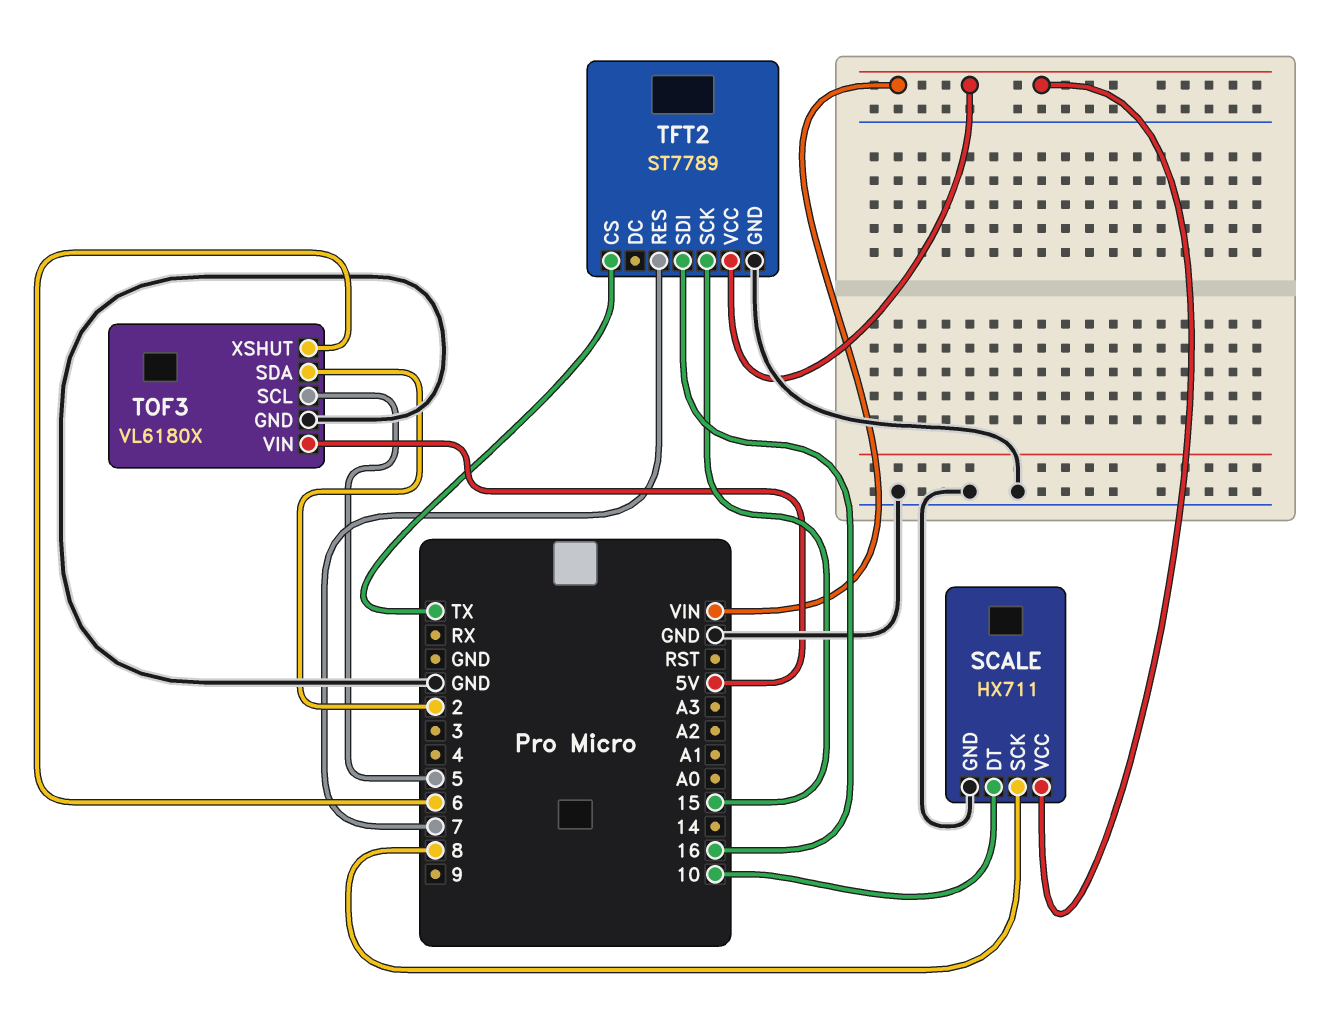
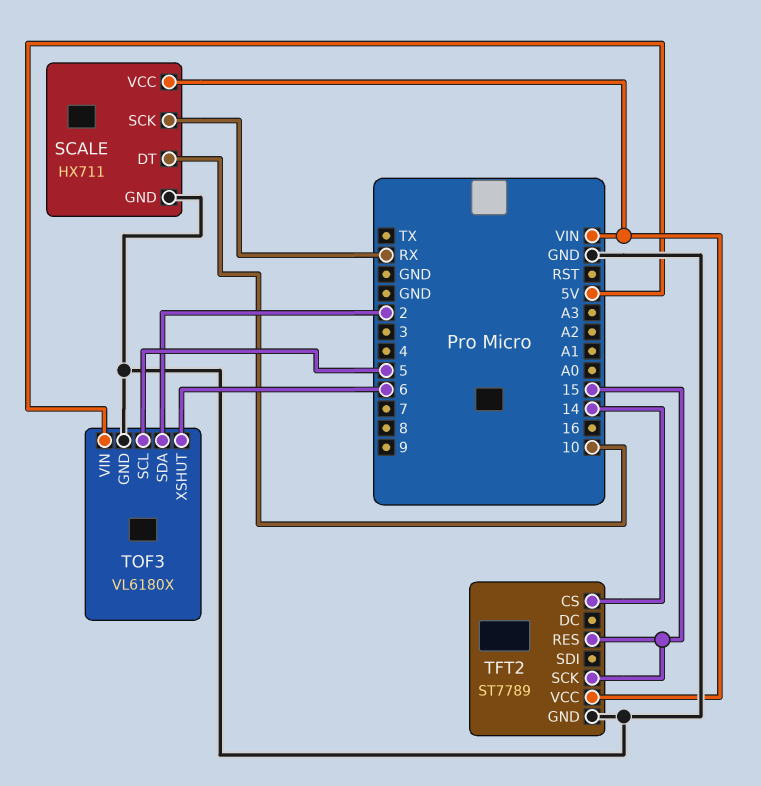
SCALE pin SCK: 8 -> RX
TFT2 pin CS: TX -> 14
TFT2 pin RES: 7 -> 15
TFT2 pin SDI: 16 -> none

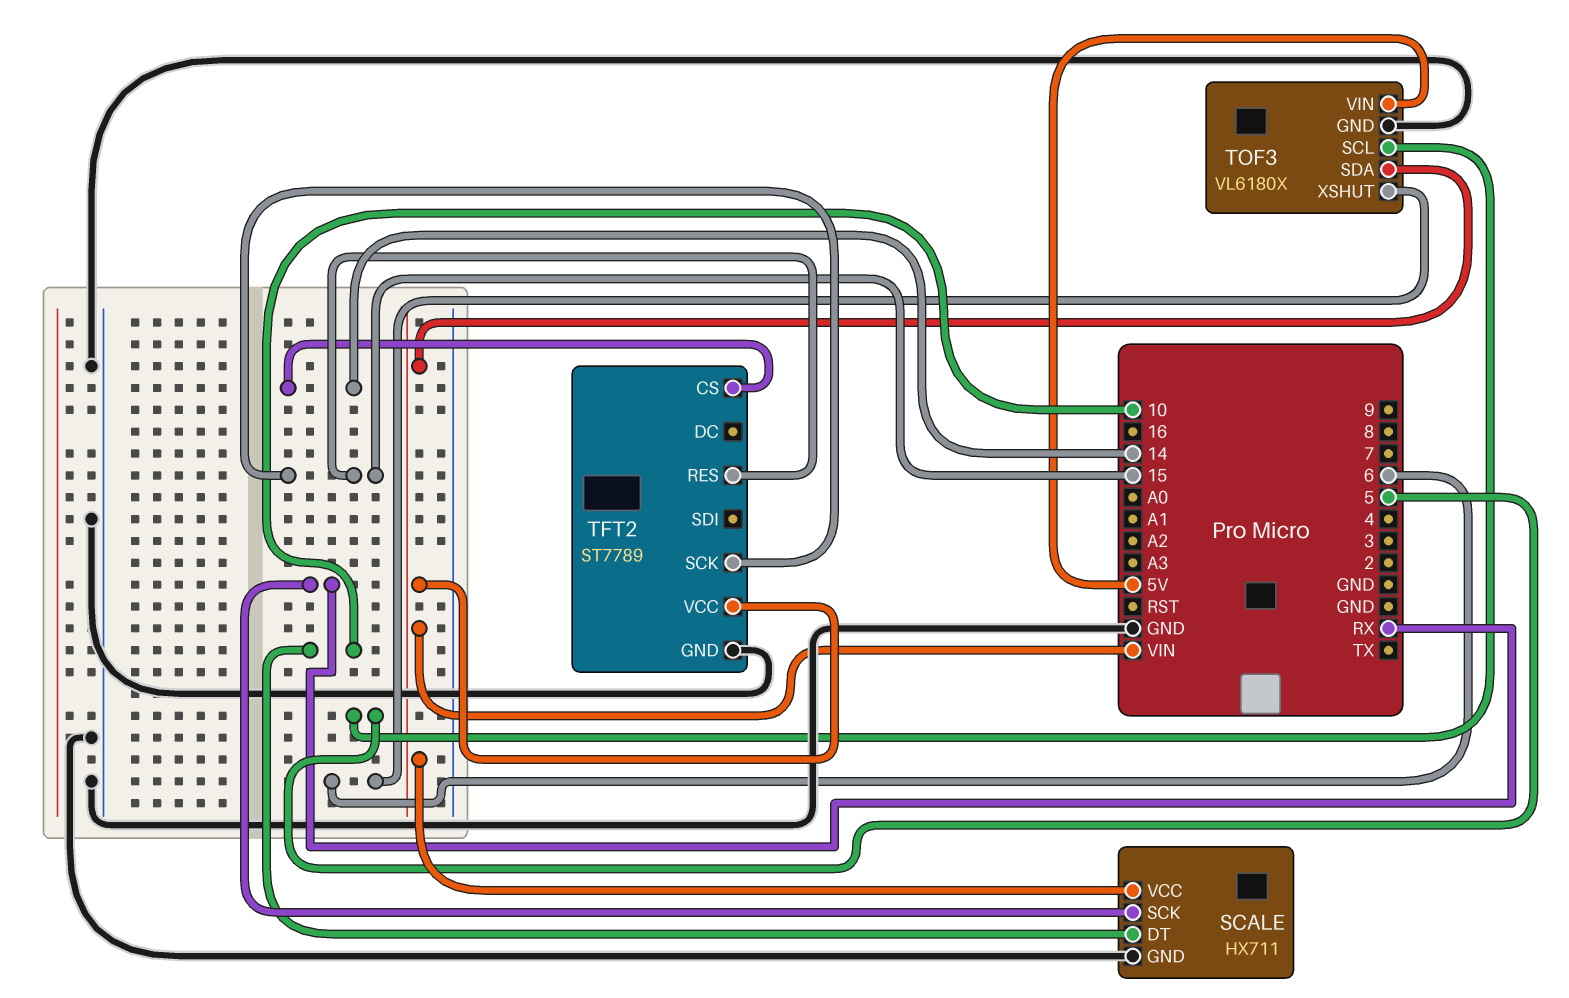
TOF3 pin SDA: 2 -> VIN

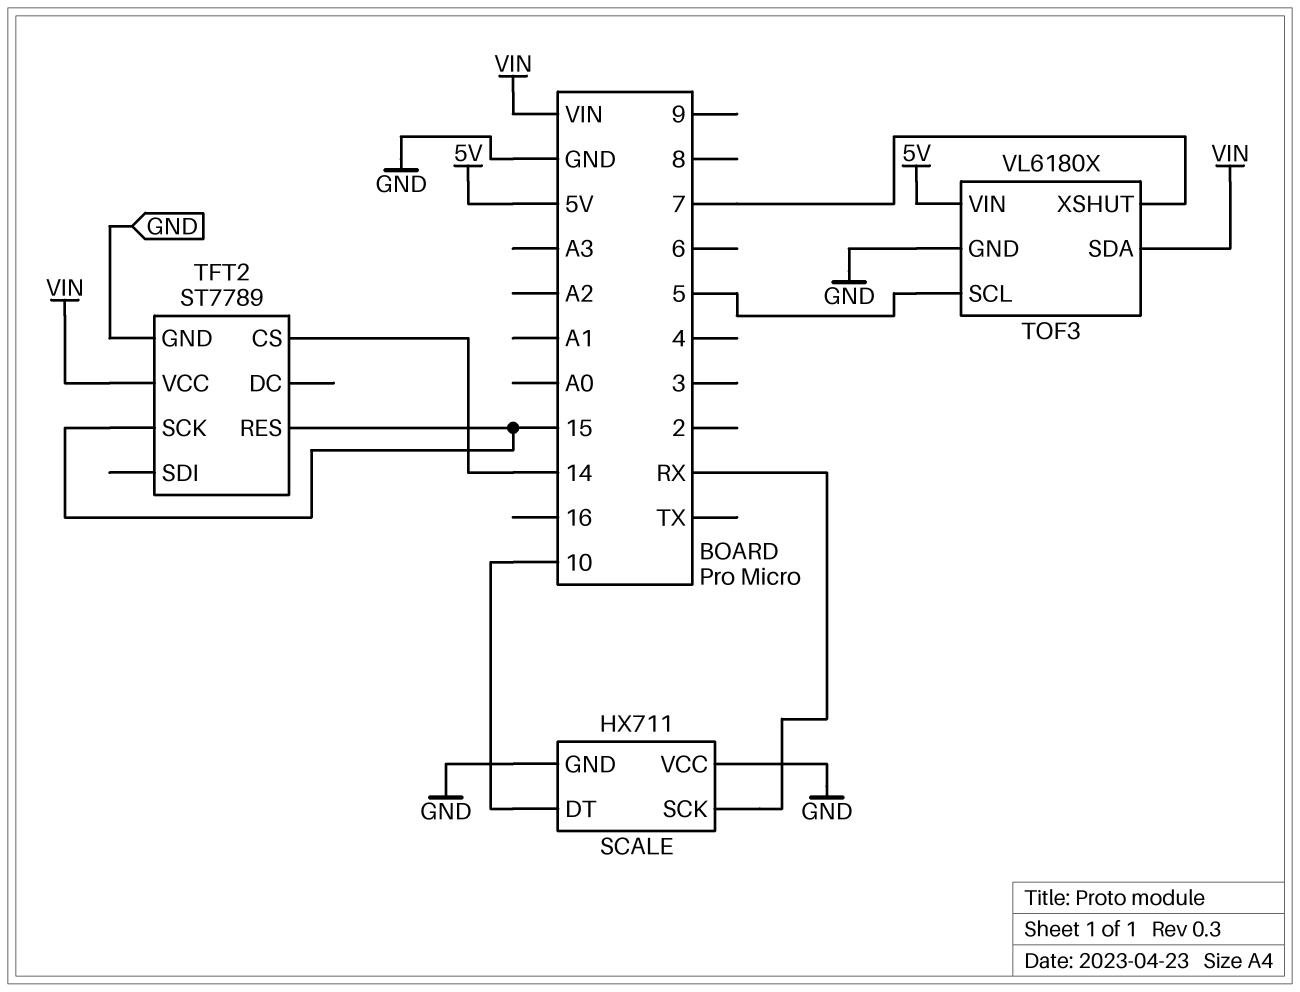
SCALE pin VCC: VIN -> GND
TOF3 pin XSHUT: 6 -> 7

